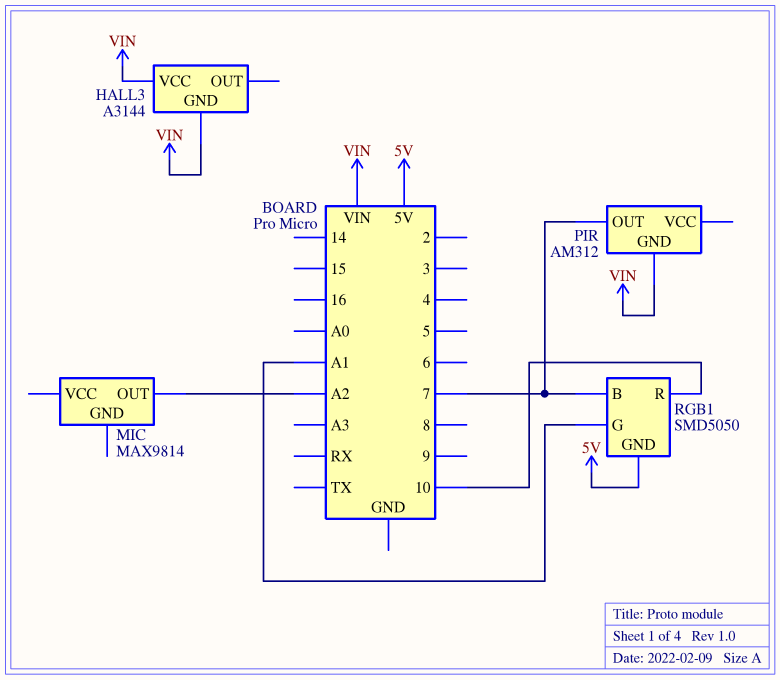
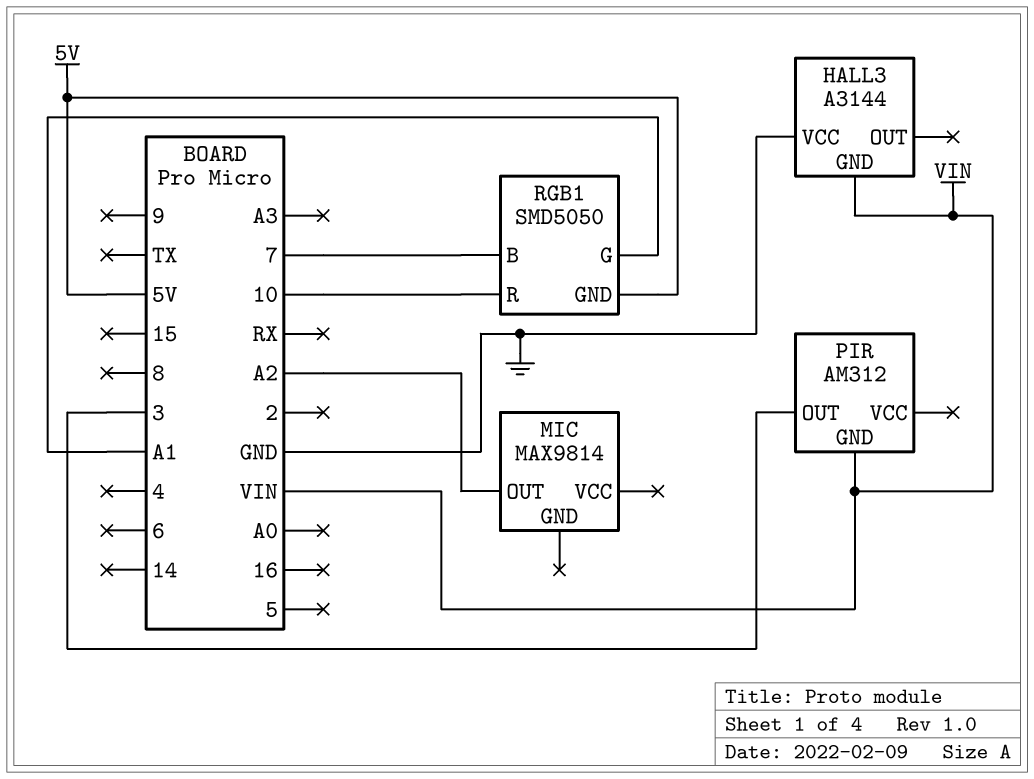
HALL3 pin VCC: VIN -> GND
PIR pin OUT: 7 -> 3

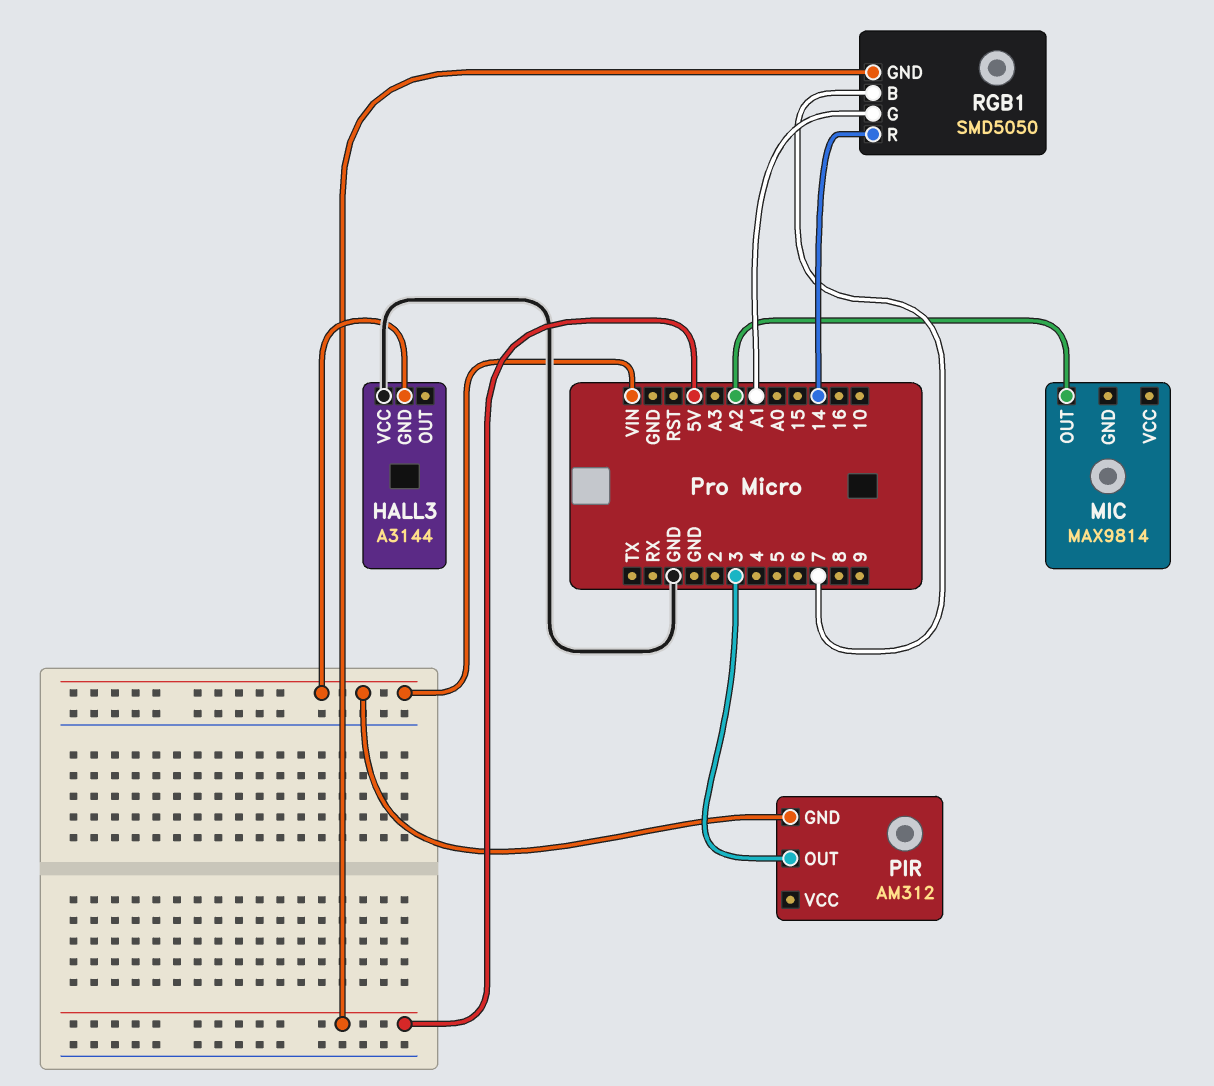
RGB1 pin R: 10 -> 14

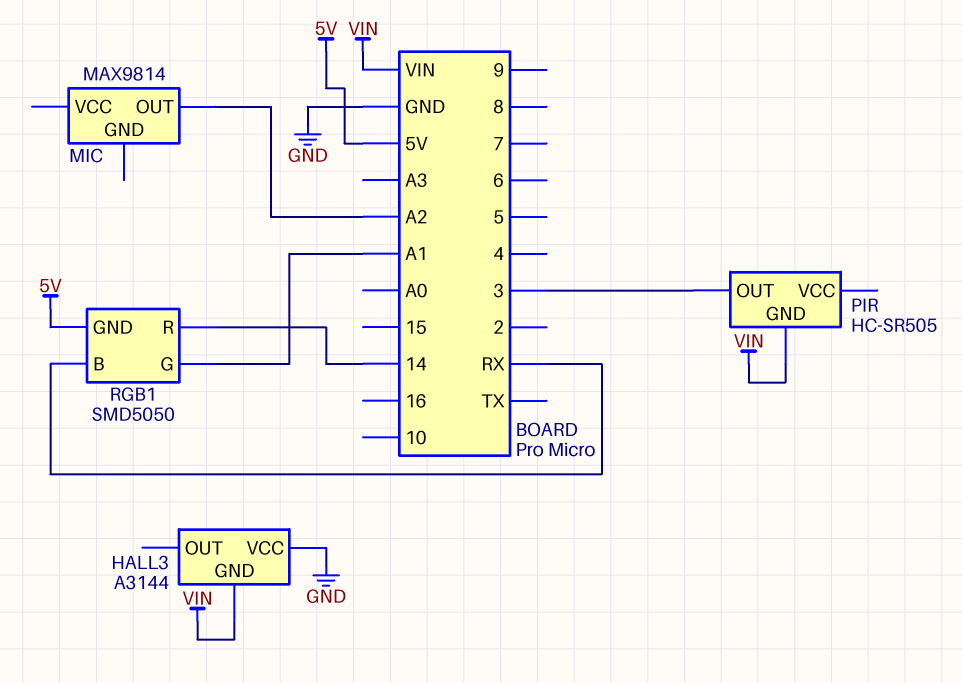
PIR: AM312 -> HC-SR505
RGB1 pin B: 7 -> RX

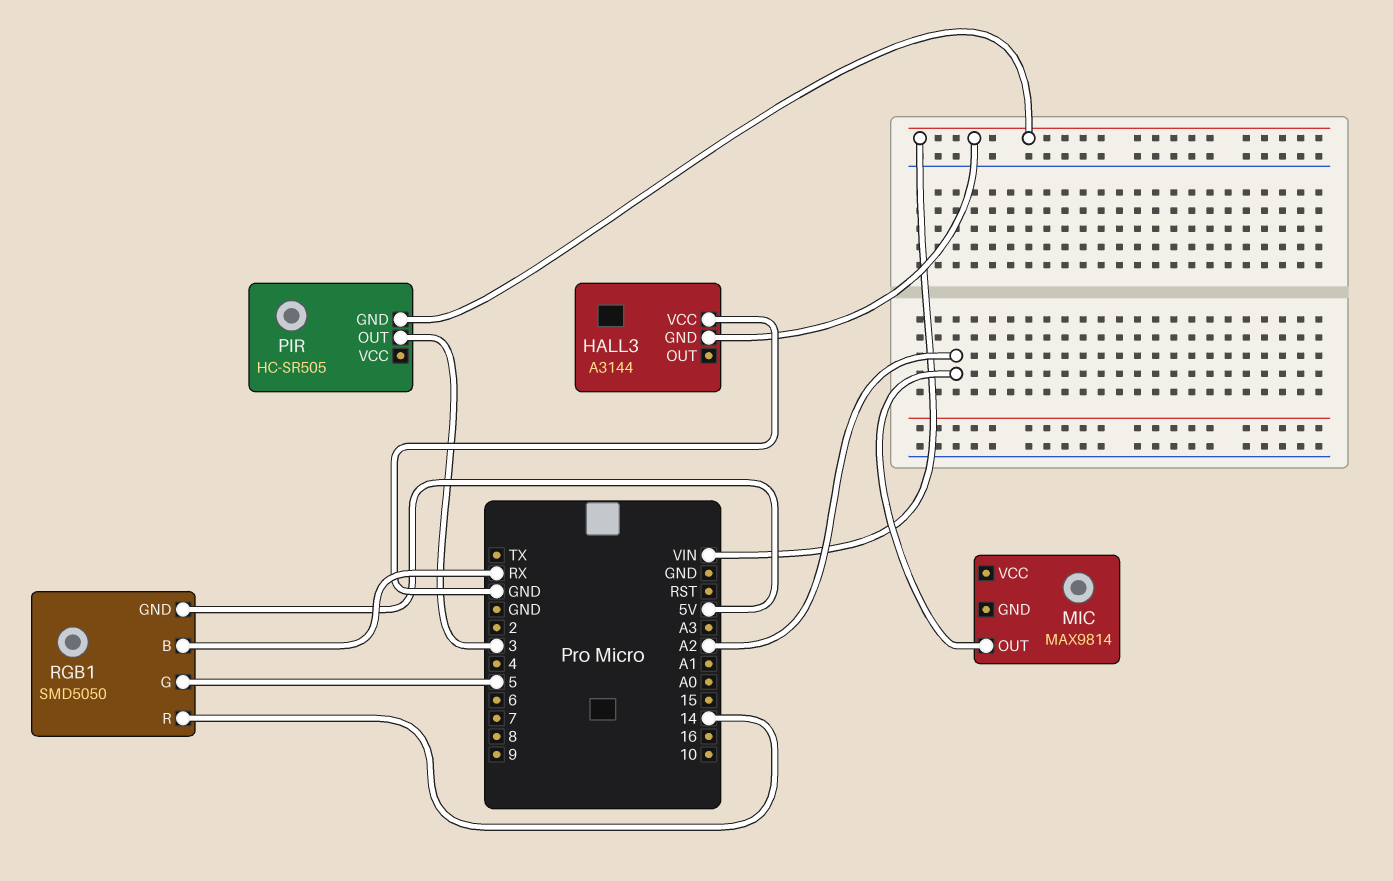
RGB1 pin G: A1 -> 5

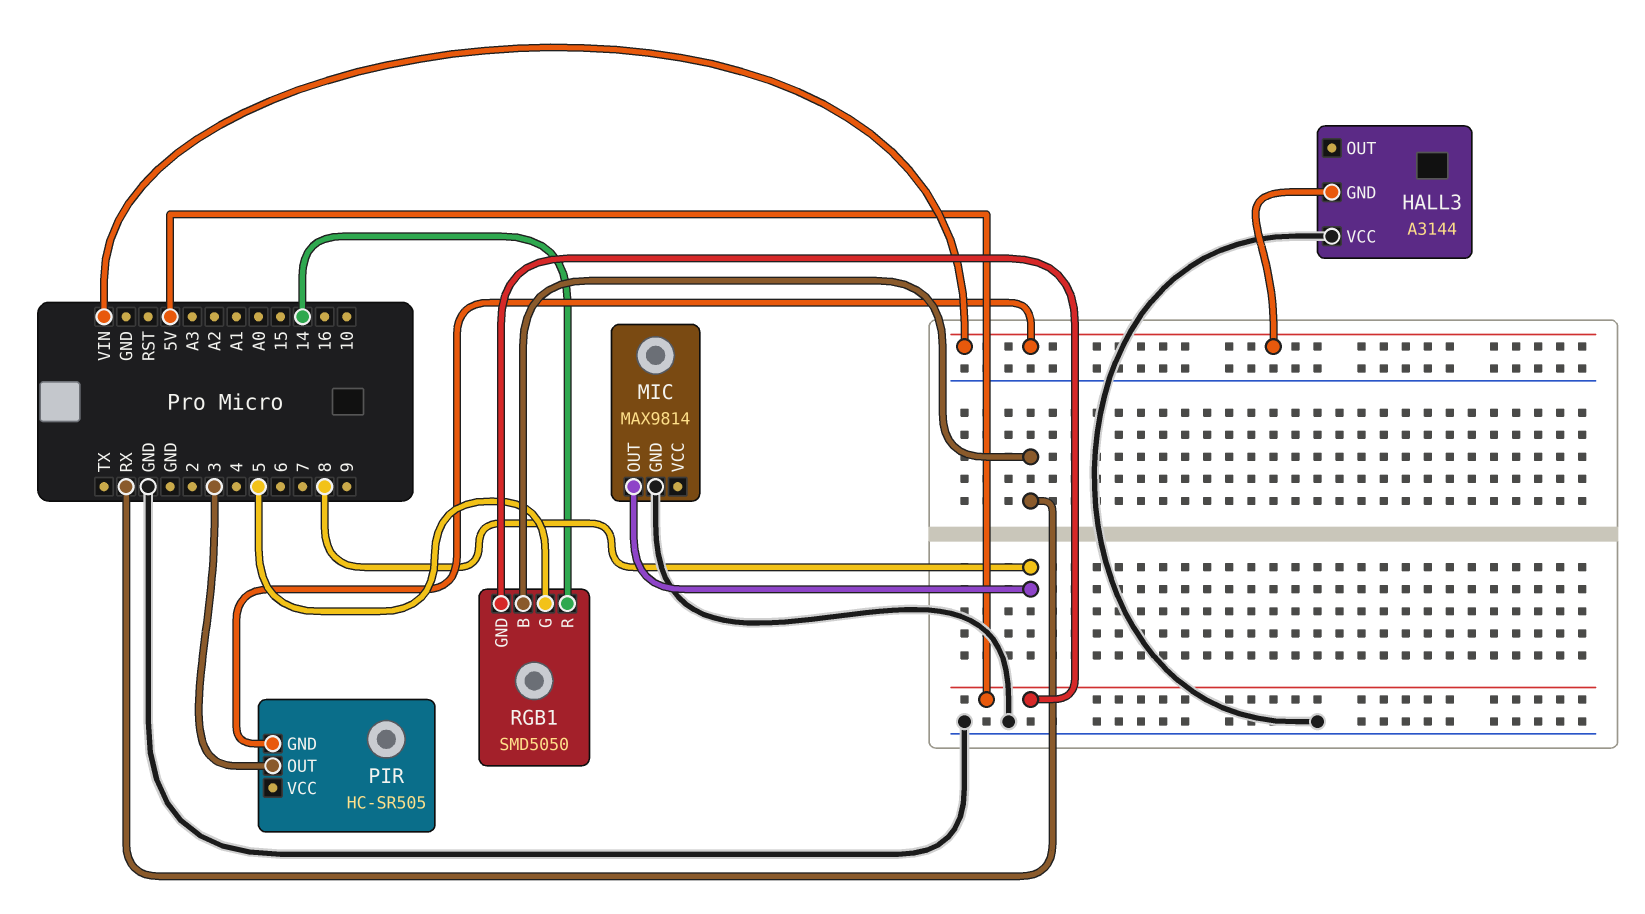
MIC pin GND: none -> GND
MIC pin OUT: A2 -> 8

